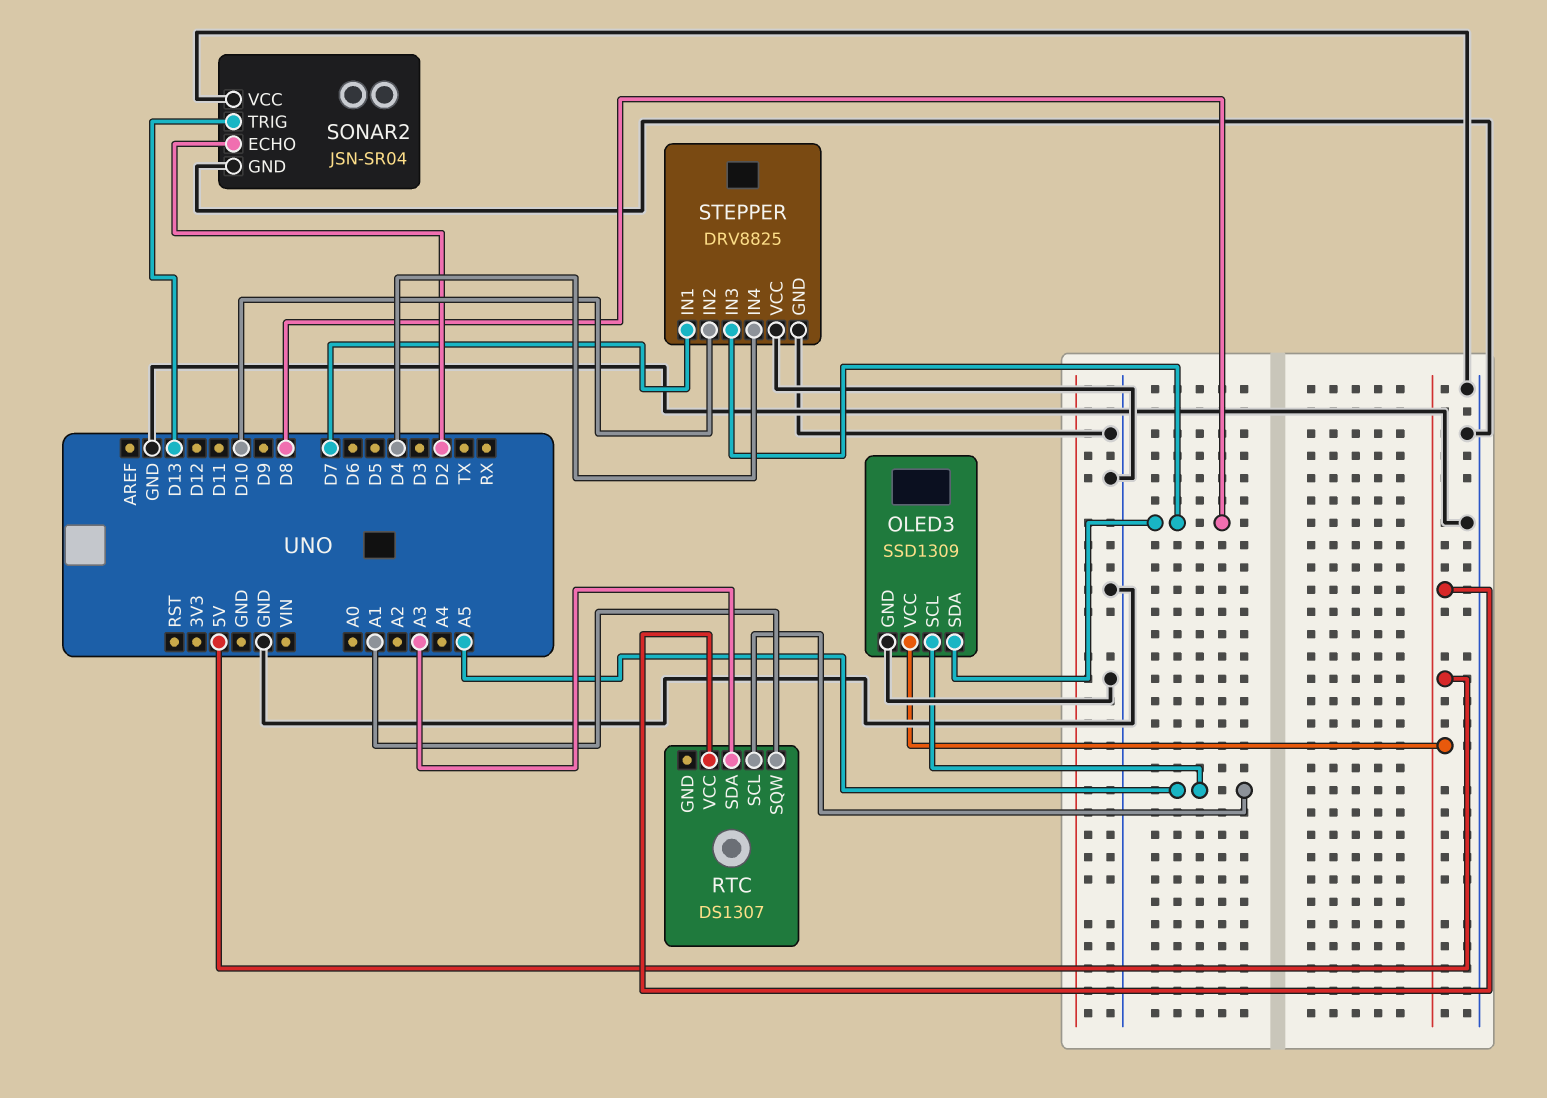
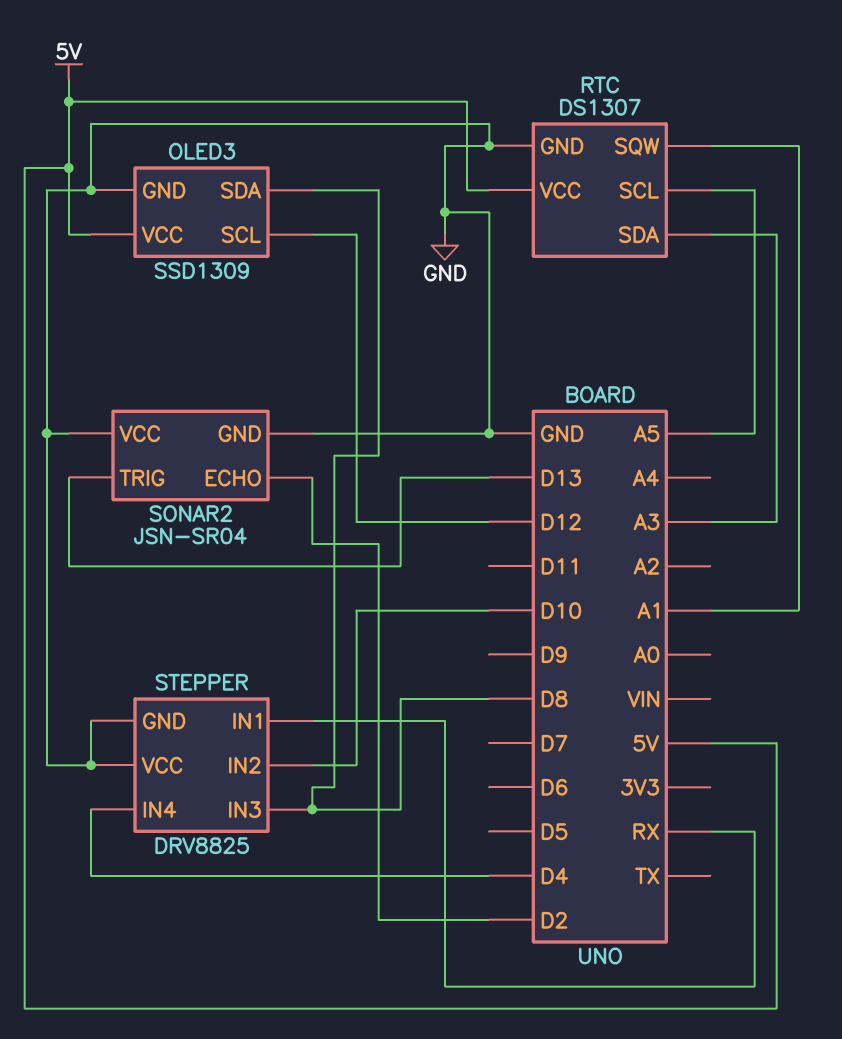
OLED3 pin SCL: A5 -> D12
RTC pin GND: none -> GND
STEPPER pin IN1: D7 -> RX

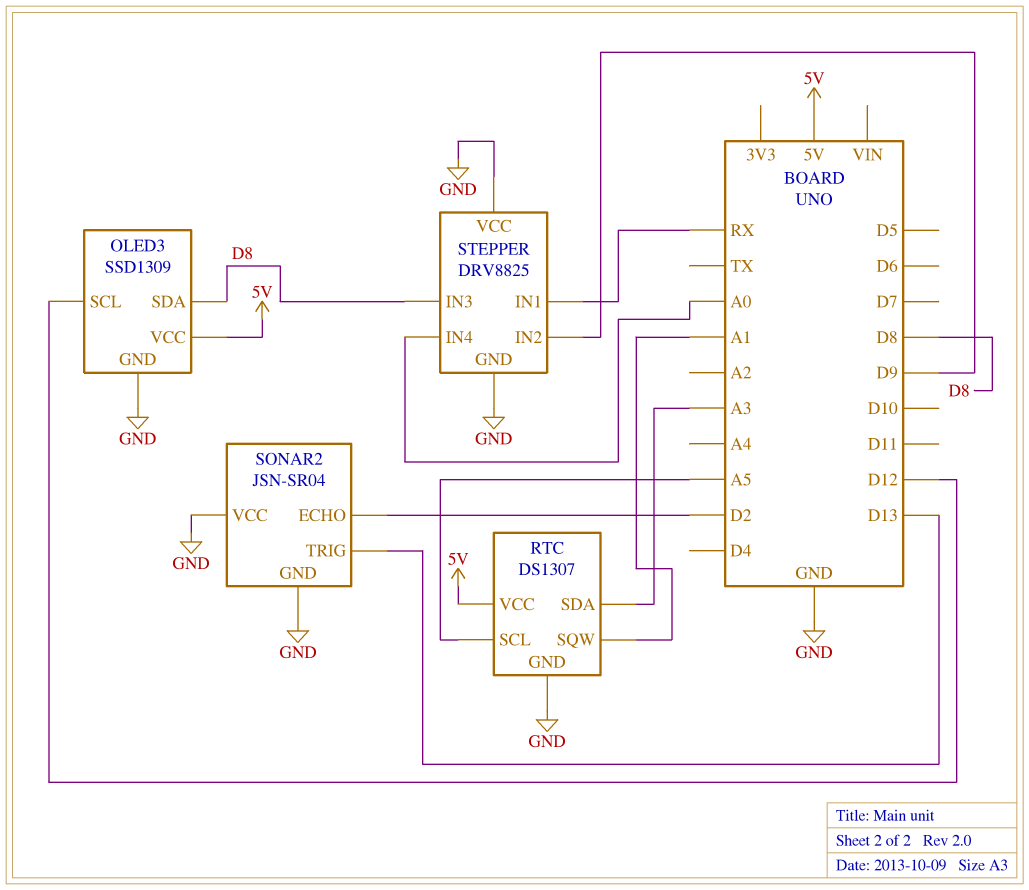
STEPPER pin IN2: D10 -> D9
STEPPER pin IN4: D4 -> A0

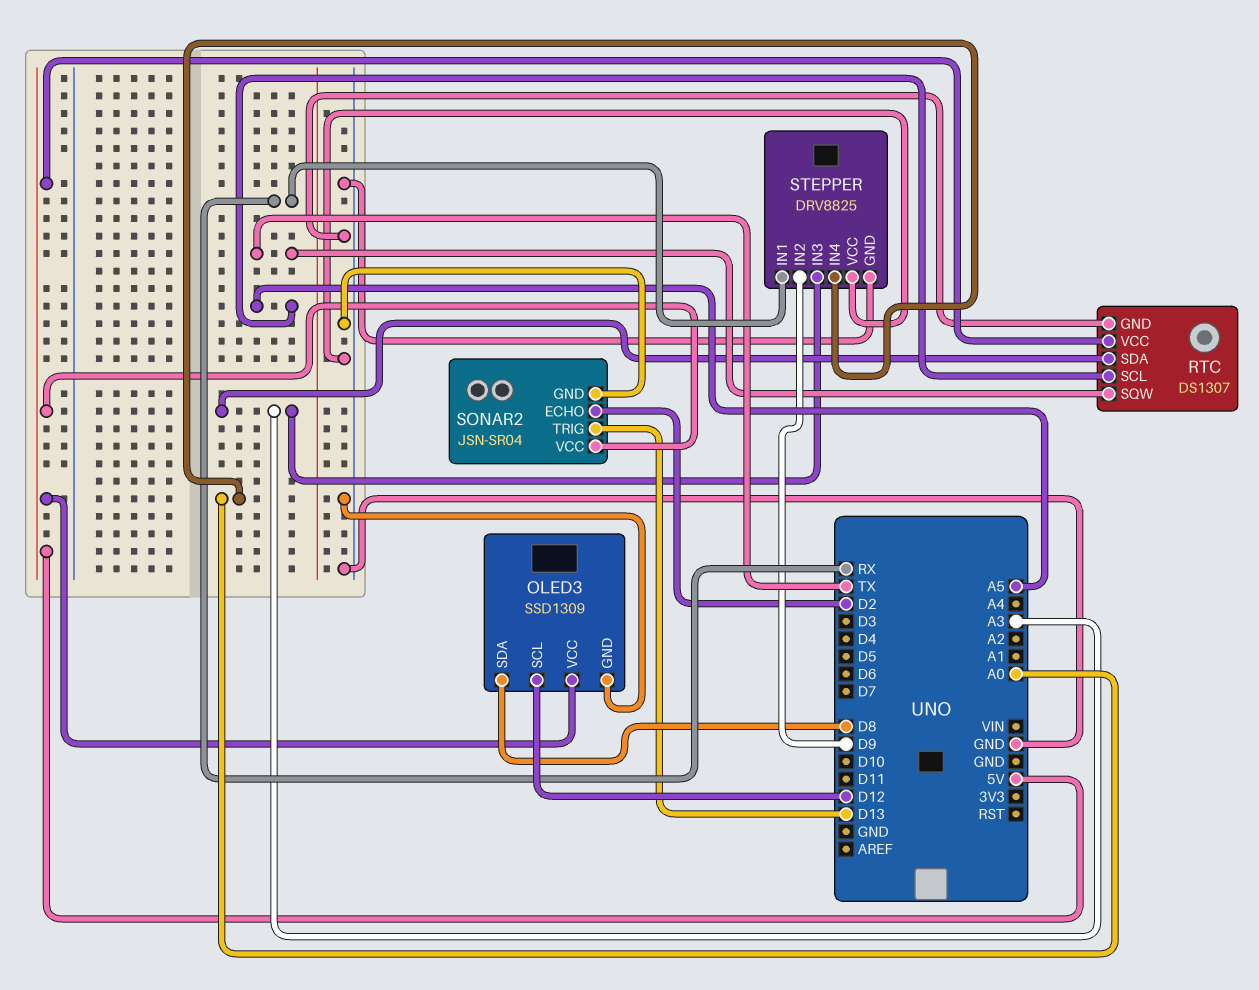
RTC pin SQW: A1 -> TX
SONAR2 pin VCC: GND -> 5V
STEPPER pin IN3: D8 -> A3

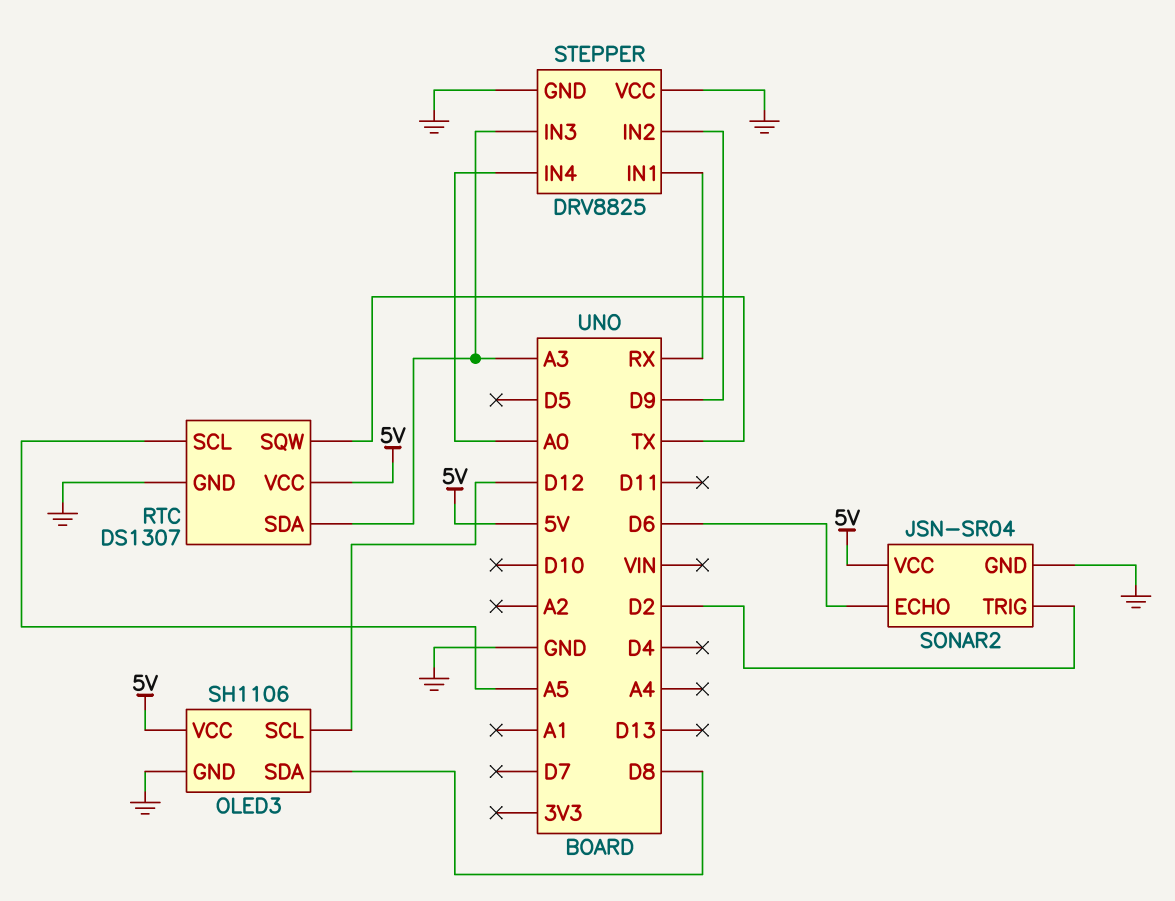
OLED3: SSD1309 -> SH1106
SONAR2 pin ECHO: D2 -> D6
SONAR2 pin TRIG: D13 -> D2

